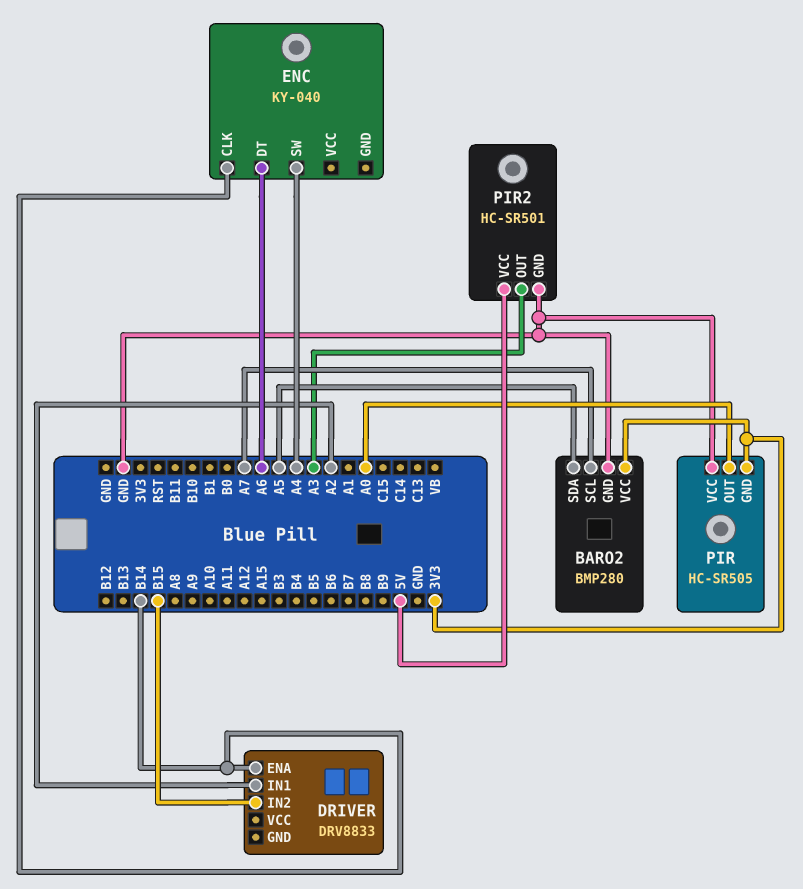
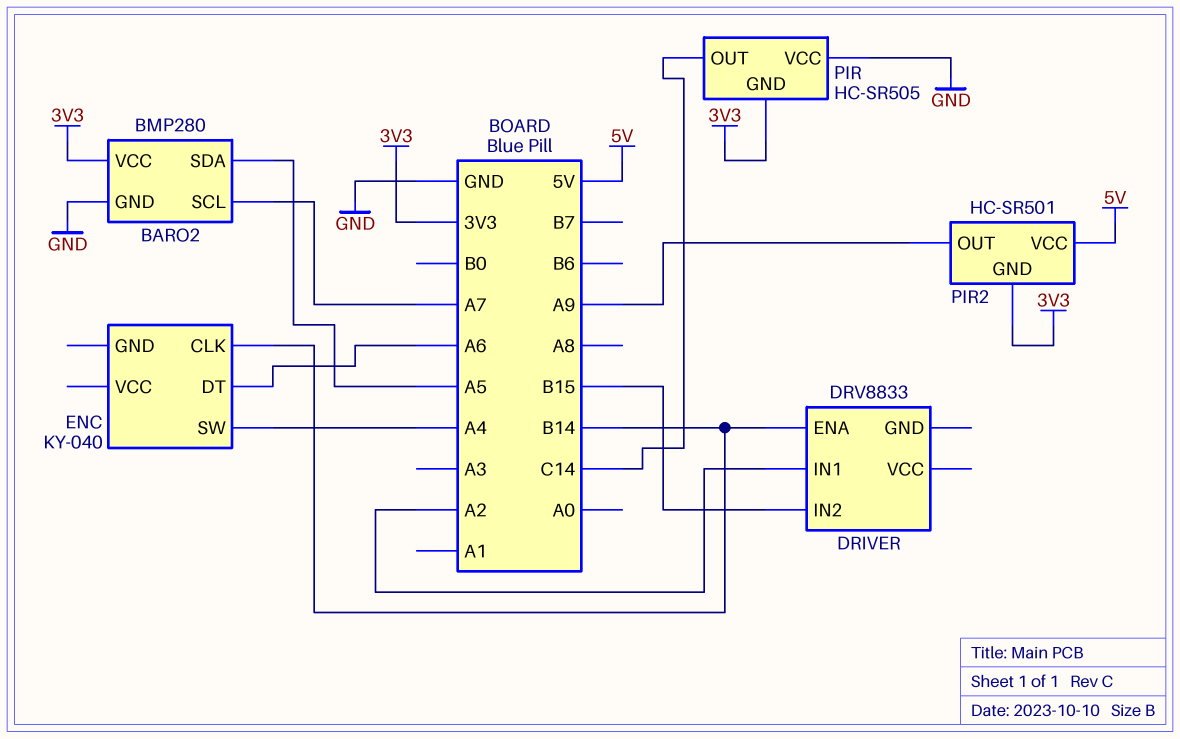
PIR pin OUT: A0 -> C14
PIR2 pin GND: GND -> 3V3
PIR2 pin OUT: A3 -> A9

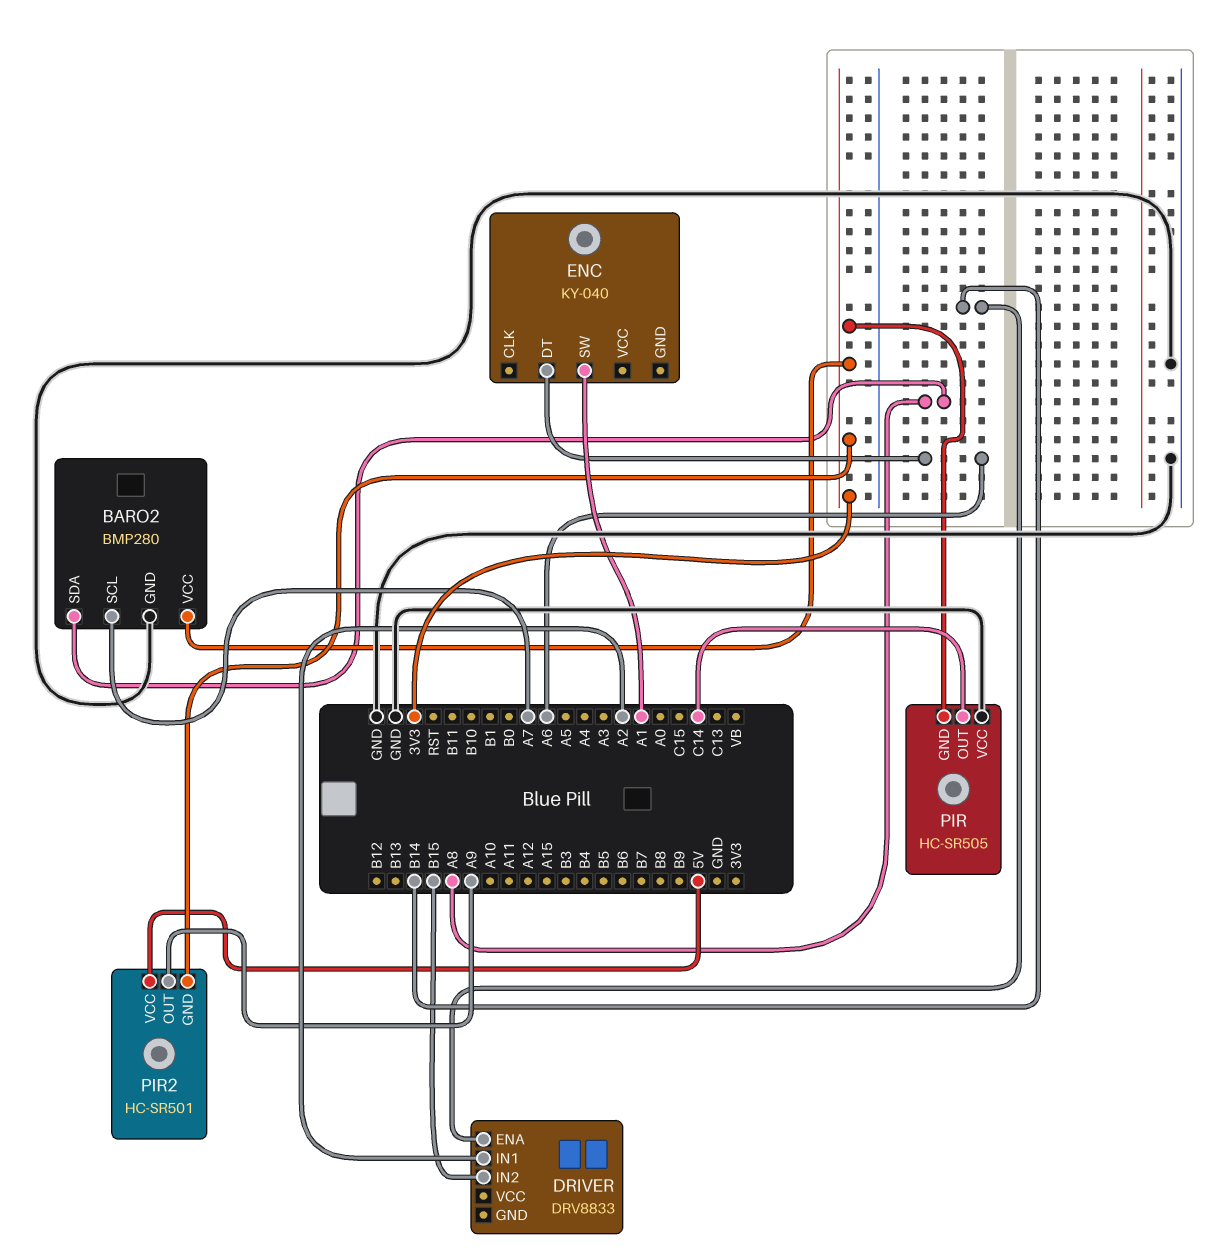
BARO2 pin SDA: A5 -> A8
ENC pin CLK: B14 -> none
ENC pin SW: A4 -> A1

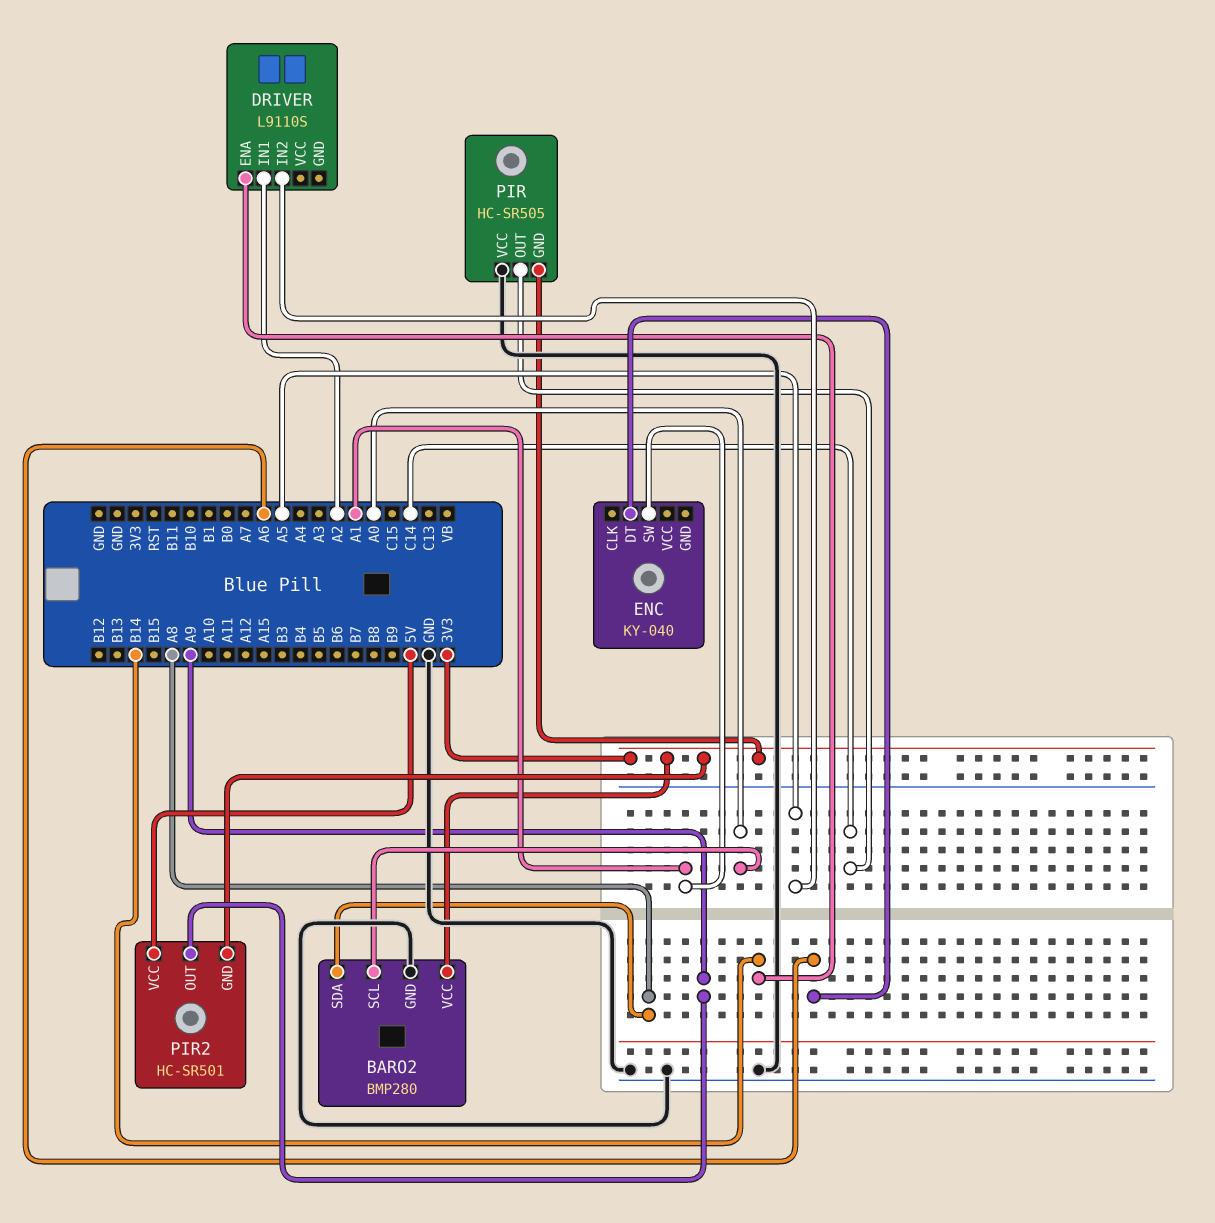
BARO2 pin SCL: A7 -> A0
DRIVER: DRV8833 -> L9110S
DRIVER pin IN2: B15 -> A5

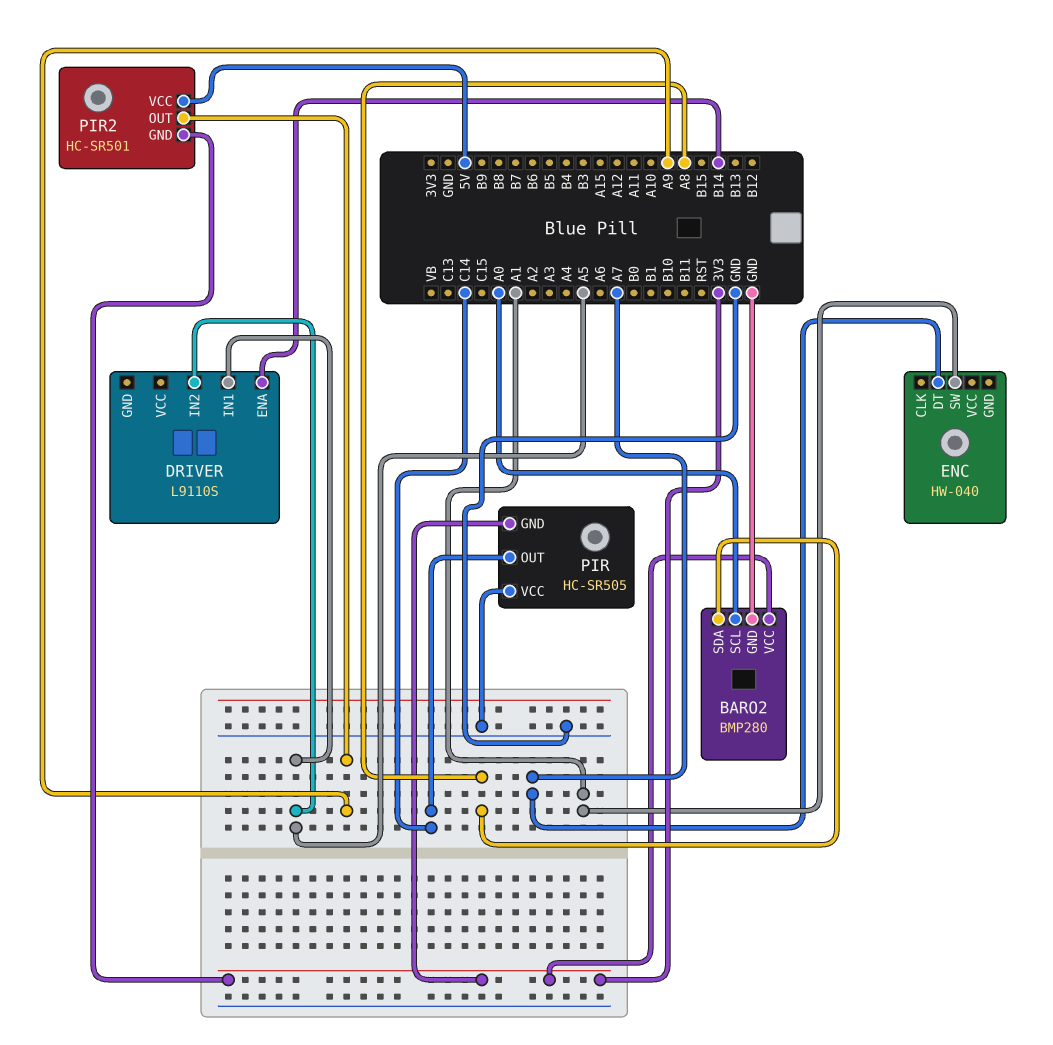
DRIVER pin IN1: A2 -> A5
ENC: KY-040 -> HW-040
ENC pin DT: A6 -> A7

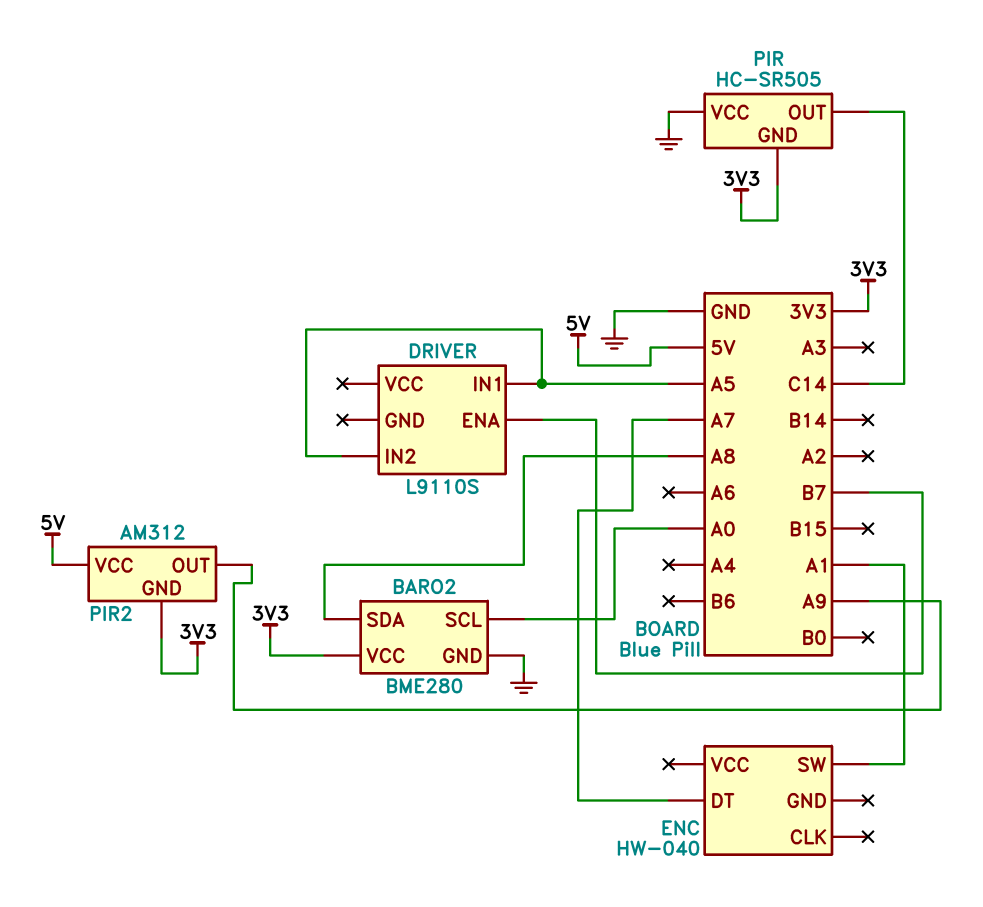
BARO2: BMP280 -> BME280
DRIVER pin ENA: B14 -> B7
PIR2: HC-SR501 -> AM312

